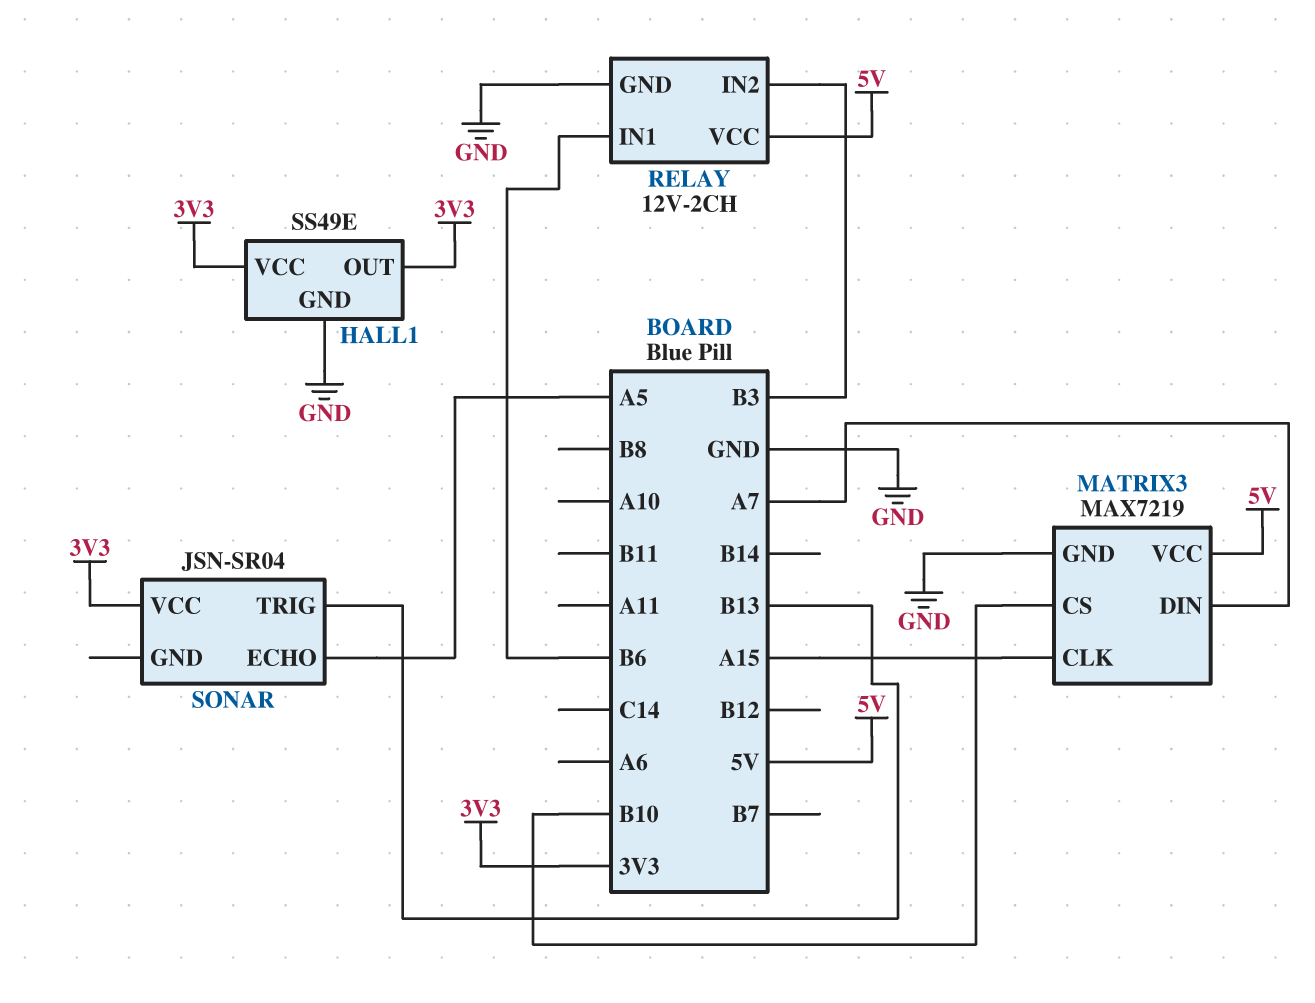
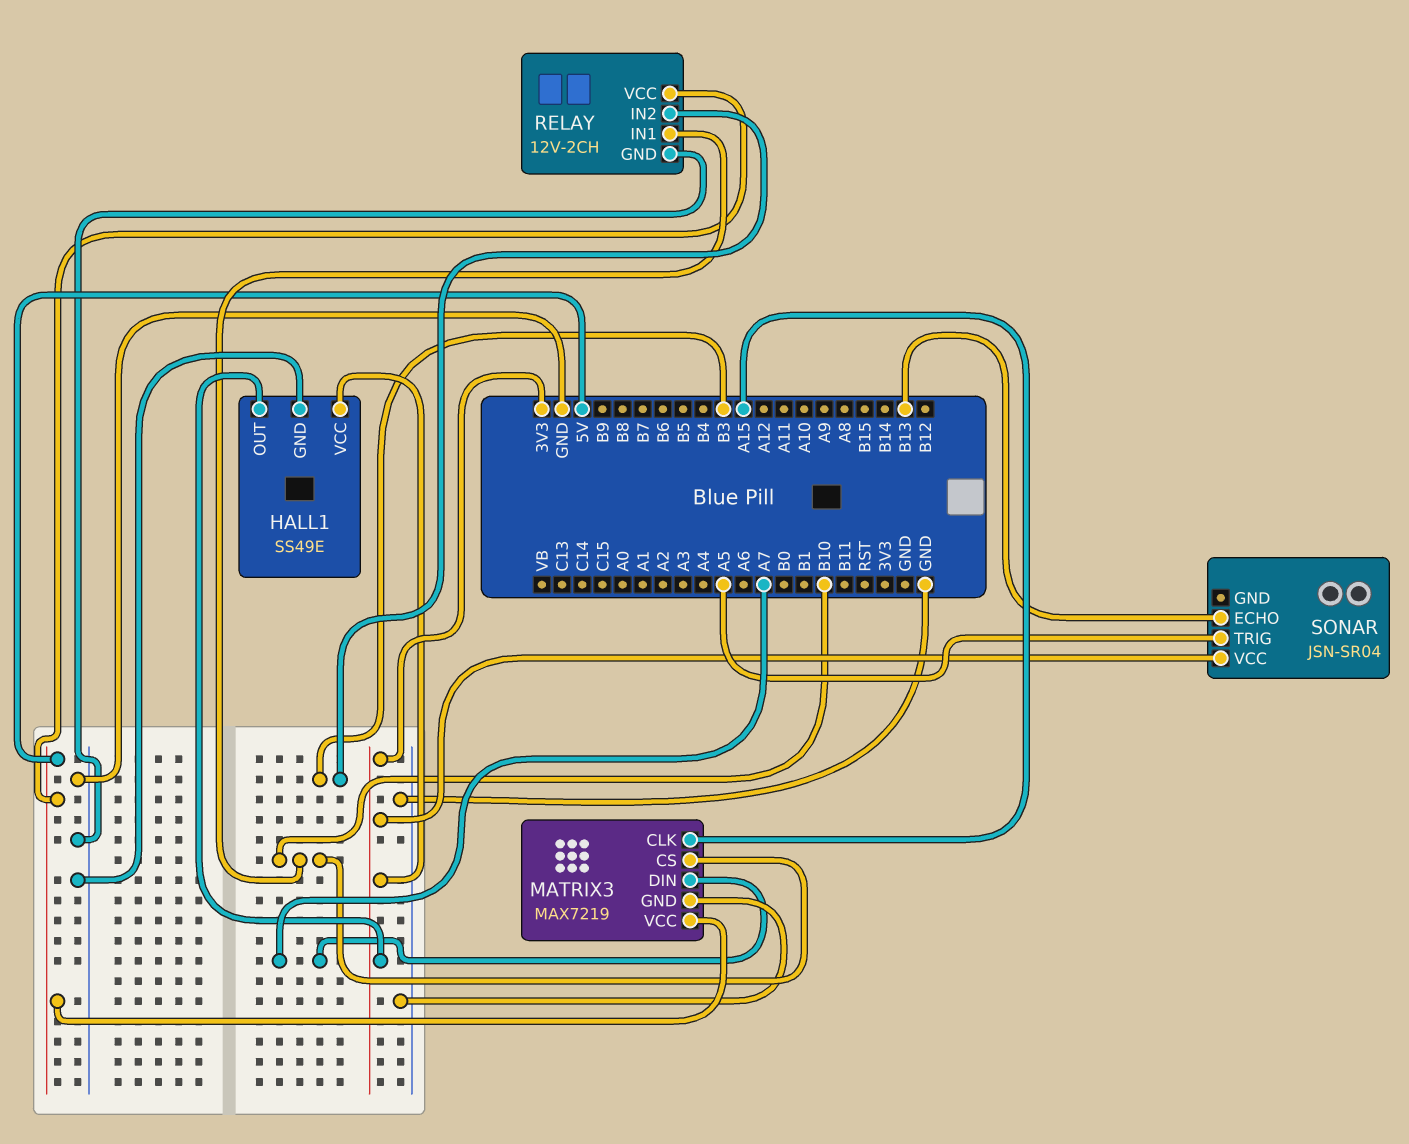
RELAY pin IN1: B6 -> B10
SONAR pin ECHO: A5 -> B13
SONAR pin TRIG: B13 -> A5

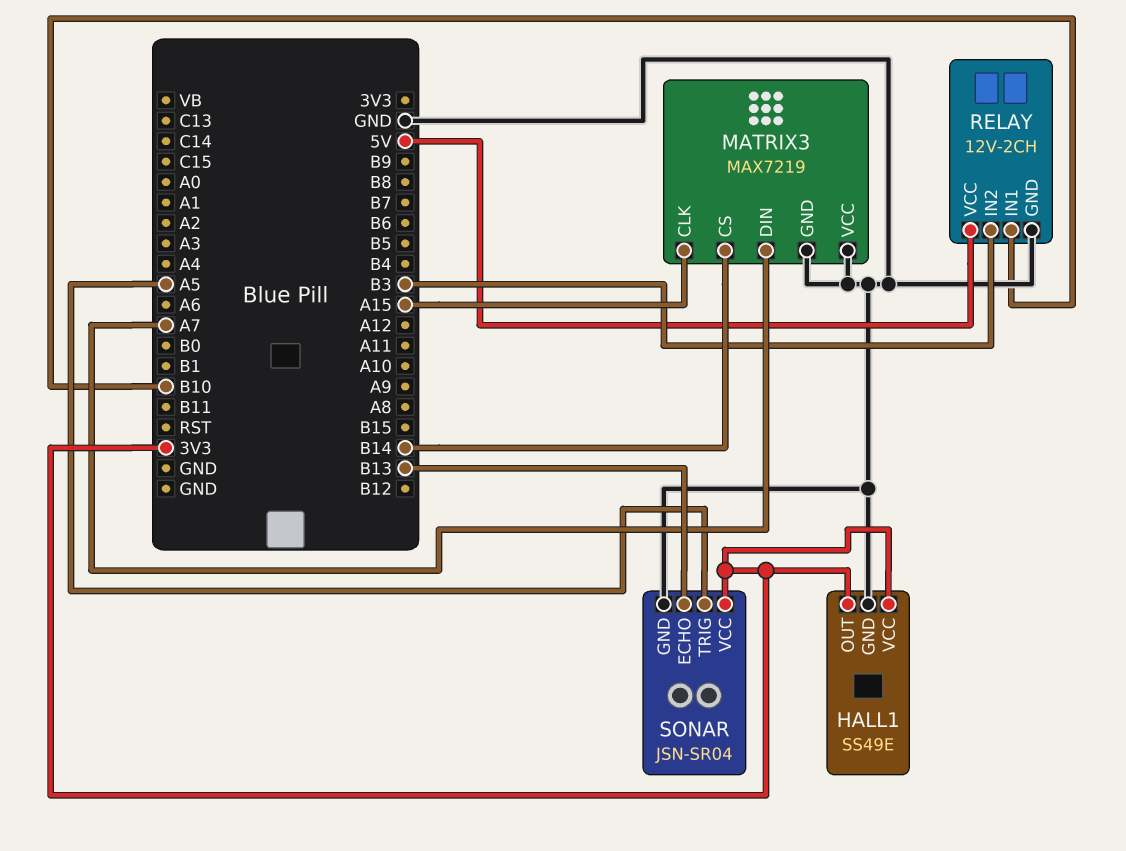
MATRIX3 pin CS: B10 -> B14
MATRIX3 pin VCC: 5V -> GND
SONAR pin GND: none -> GND

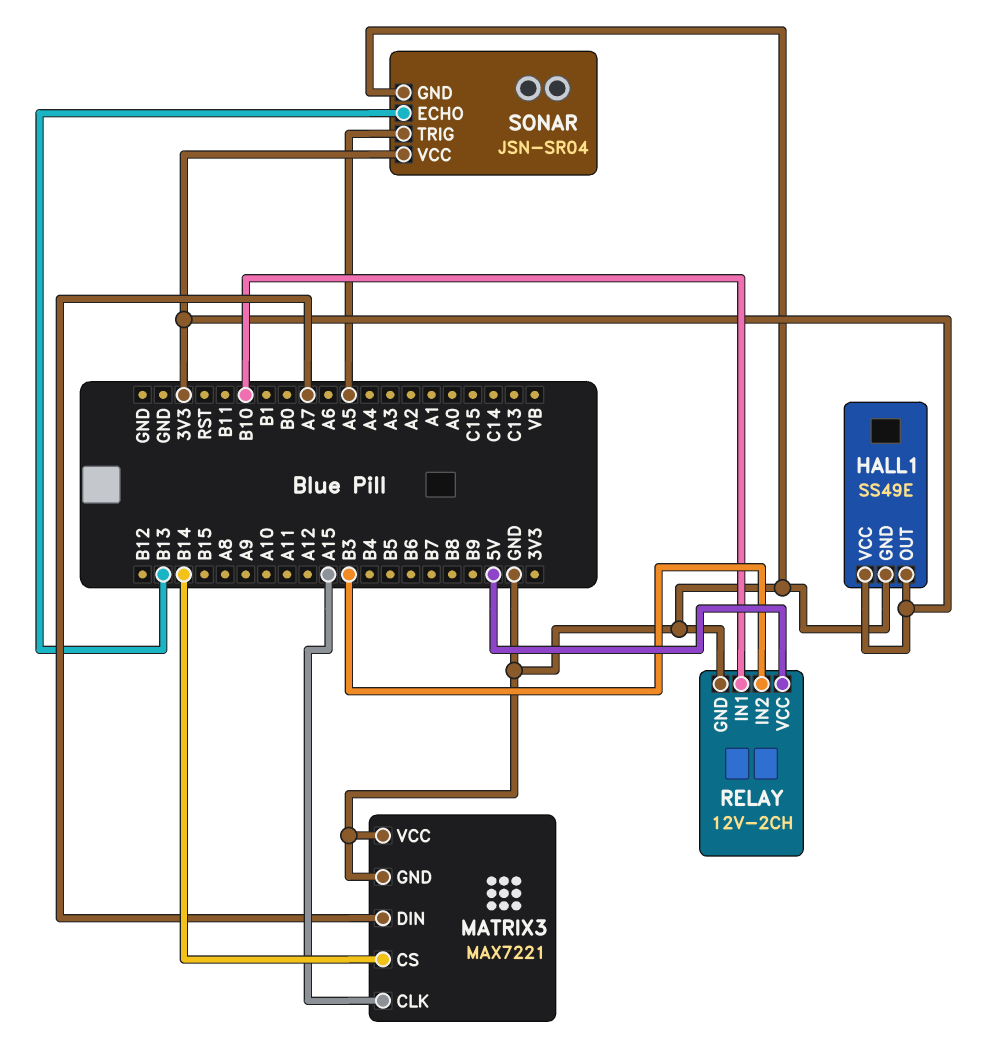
MATRIX3: MAX7219 -> MAX7221

